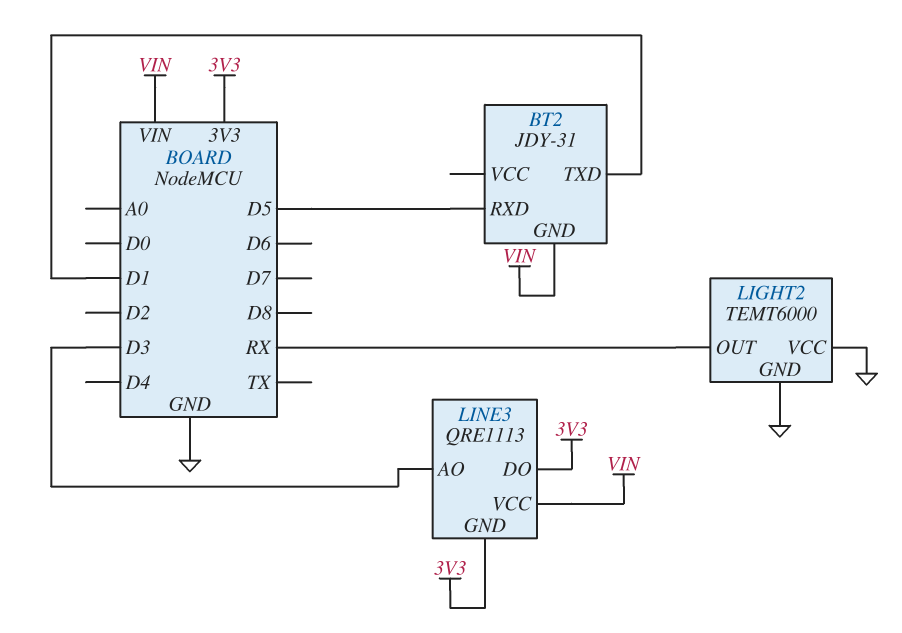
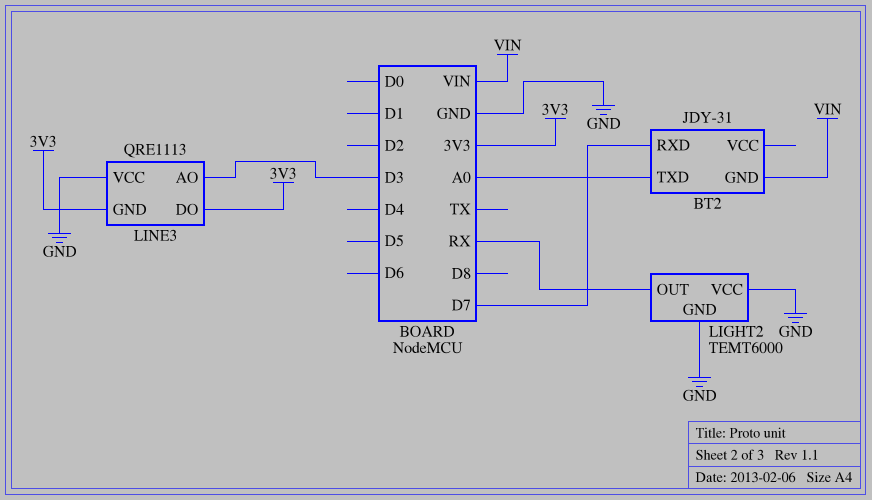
BT2 pin RXD: D5 -> D7
BT2 pin TXD: D1 -> A0
LINE3 pin VCC: VIN -> GND

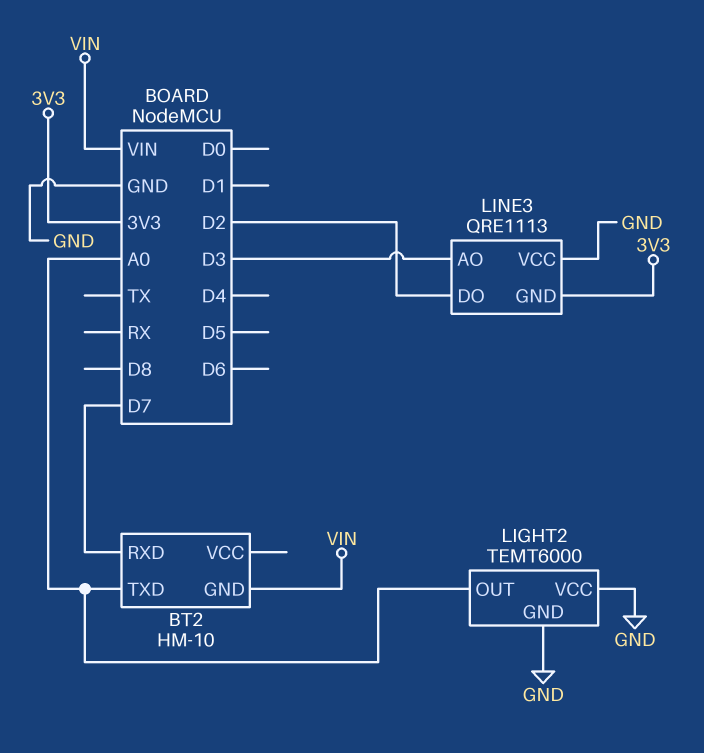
BT2: JDY-31 -> HM-10
LIGHT2 pin OUT: RX -> A0
LINE3 pin DO: 3V3 -> D2

